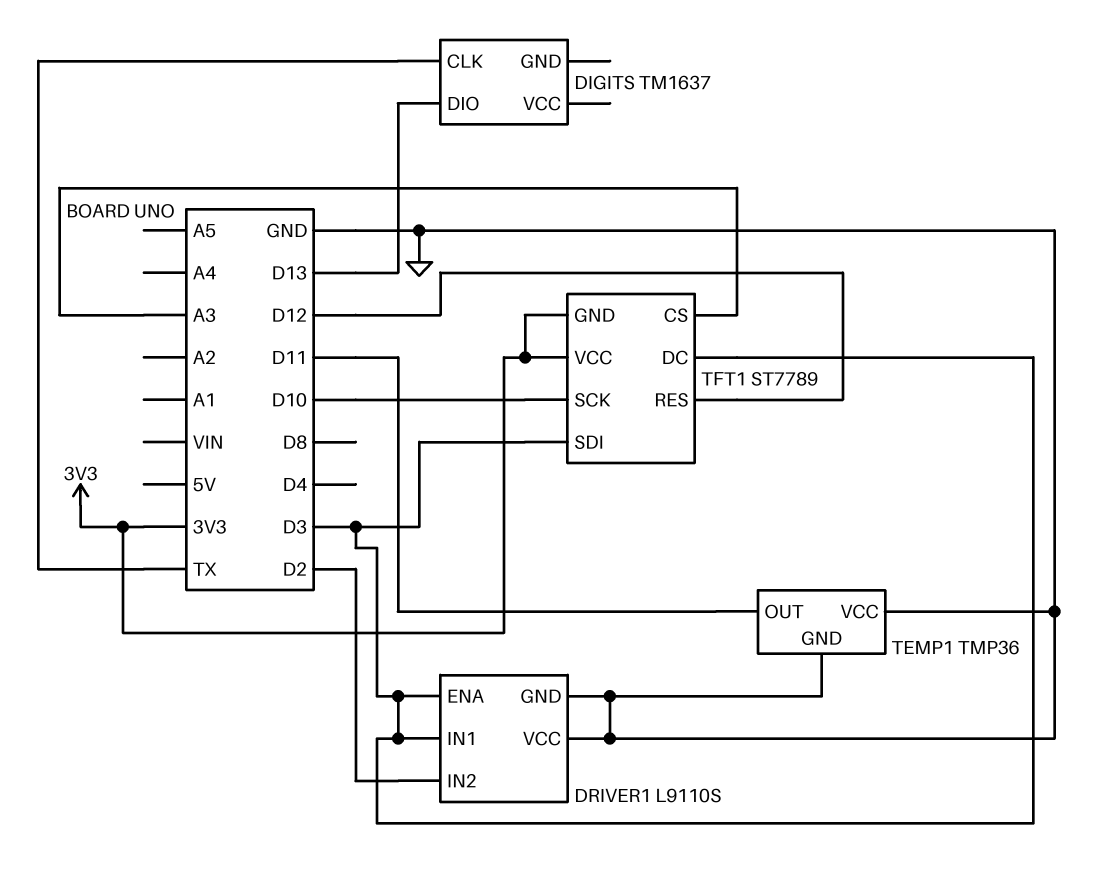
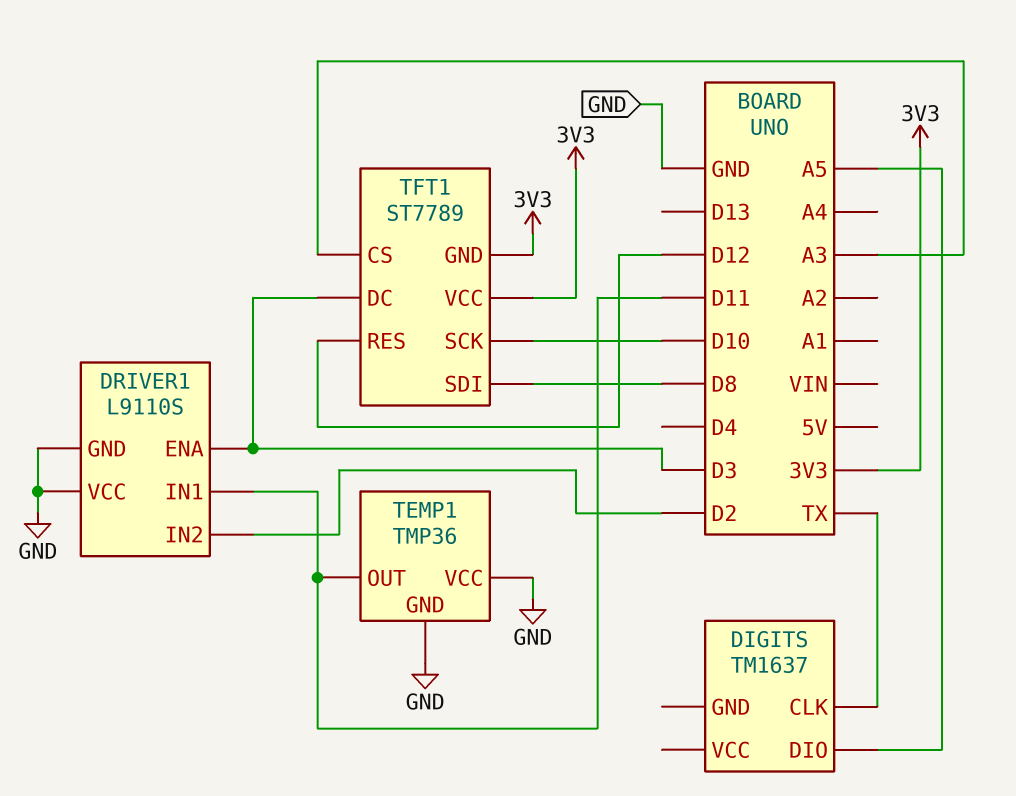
DIGITS pin DIO: D13 -> A5
DRIVER1 pin IN1: D3 -> D11
TFT1 pin SDI: D3 -> D8

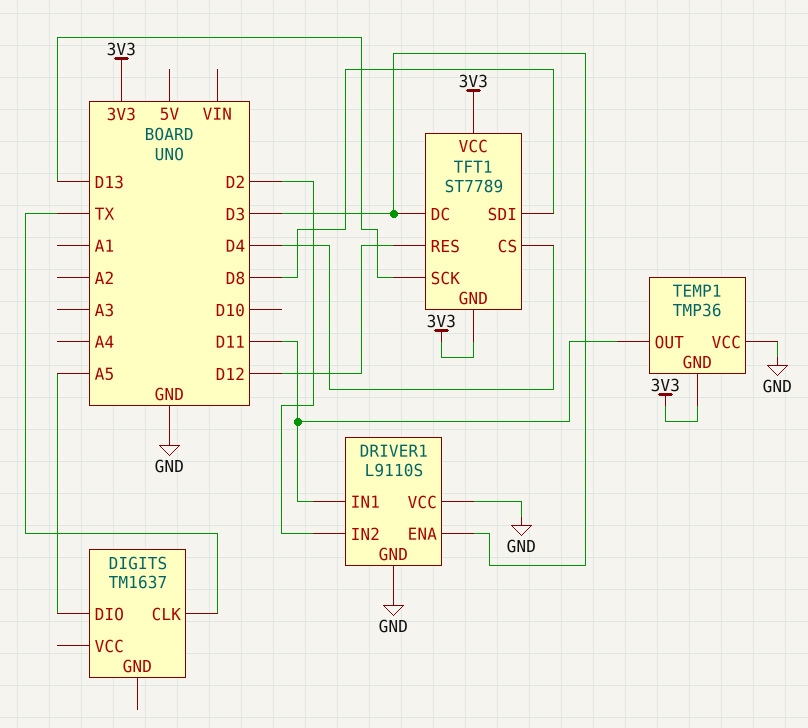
TEMP1 pin GND: GND -> 3V3
TFT1 pin CS: A3 -> D4
TFT1 pin SCK: D10 -> D13

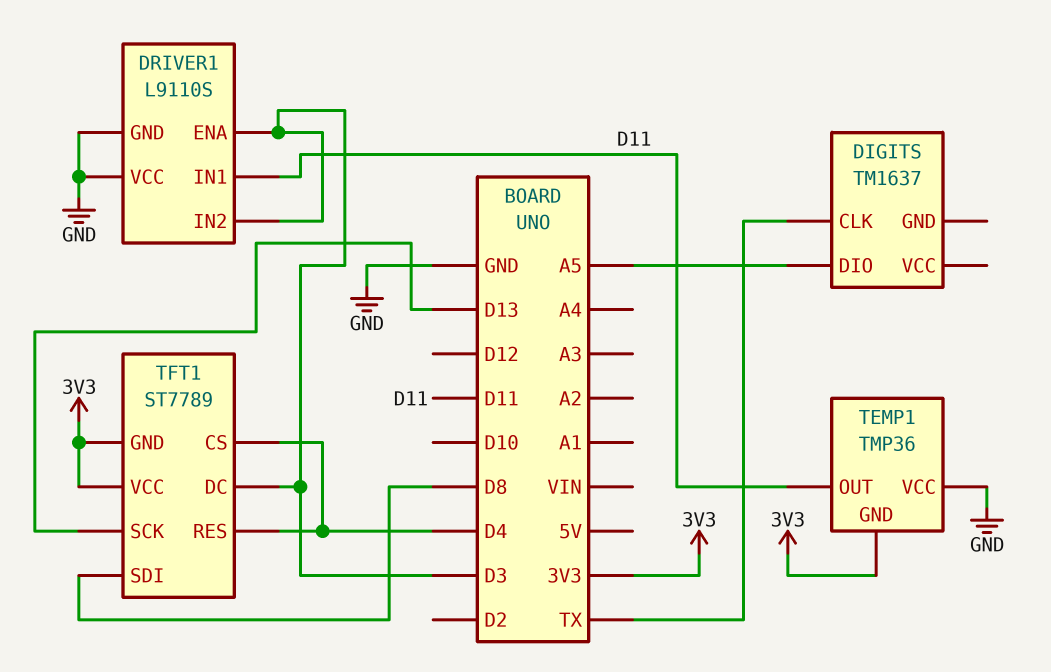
DRIVER1 pin IN2: D2 -> D3
TFT1 pin RES: D12 -> D4

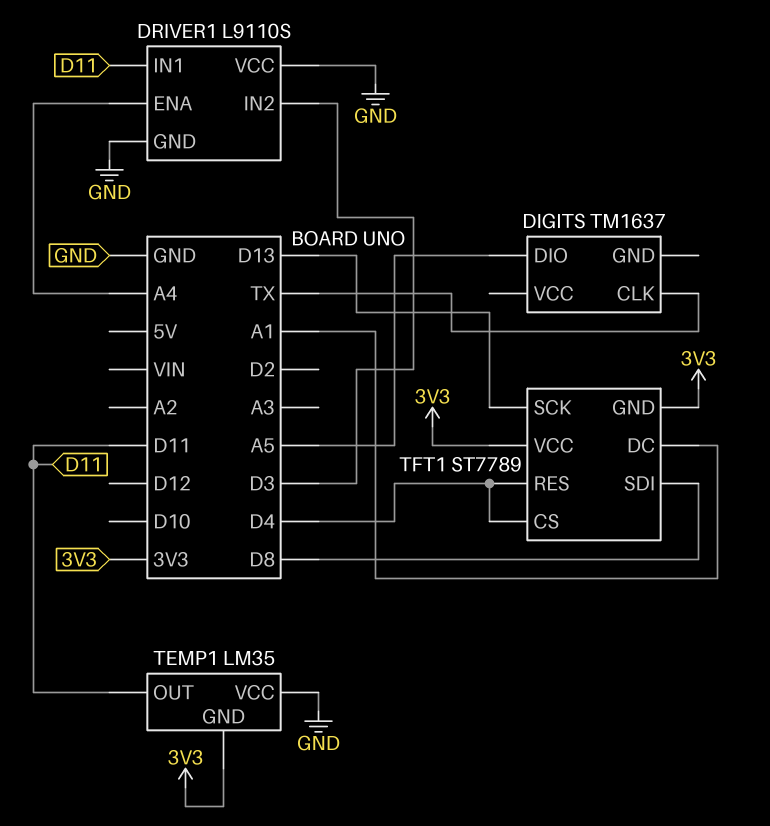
DRIVER1 pin ENA: D3 -> A4
TEMP1: TMP36 -> LM35
TFT1 pin DC: D3 -> A1

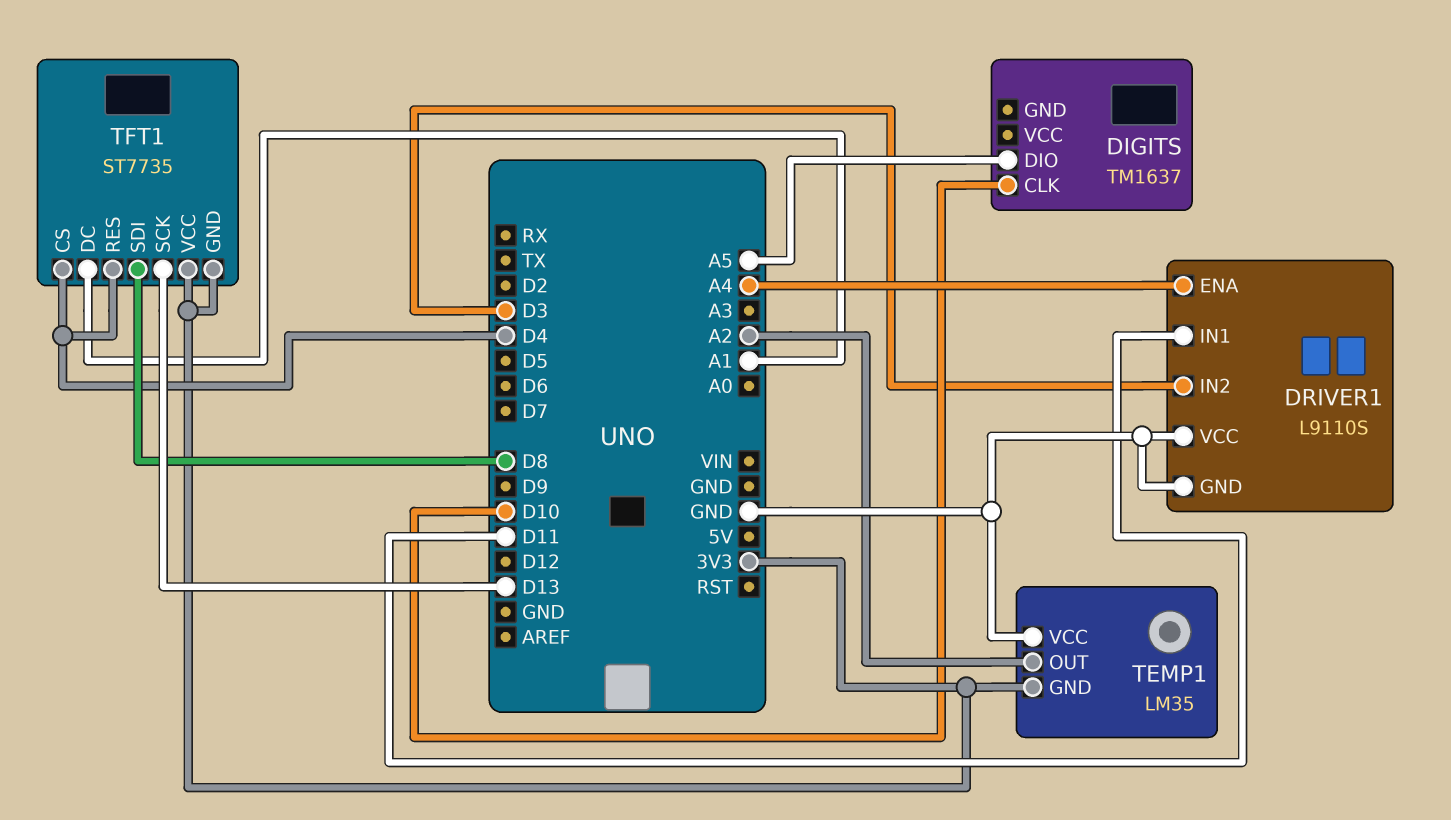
DIGITS pin CLK: TX -> D10
TEMP1 pin OUT: D11 -> A2
TFT1: ST7789 -> ST7735

